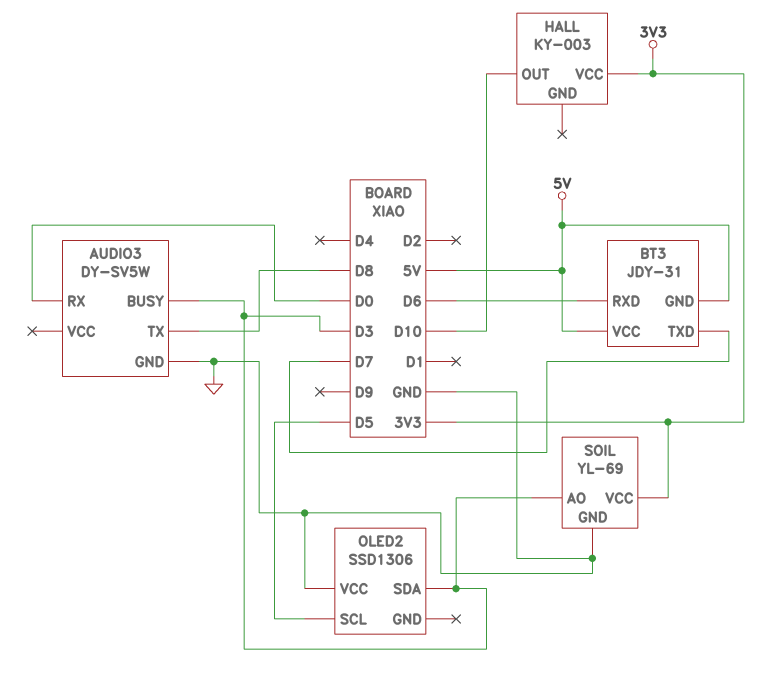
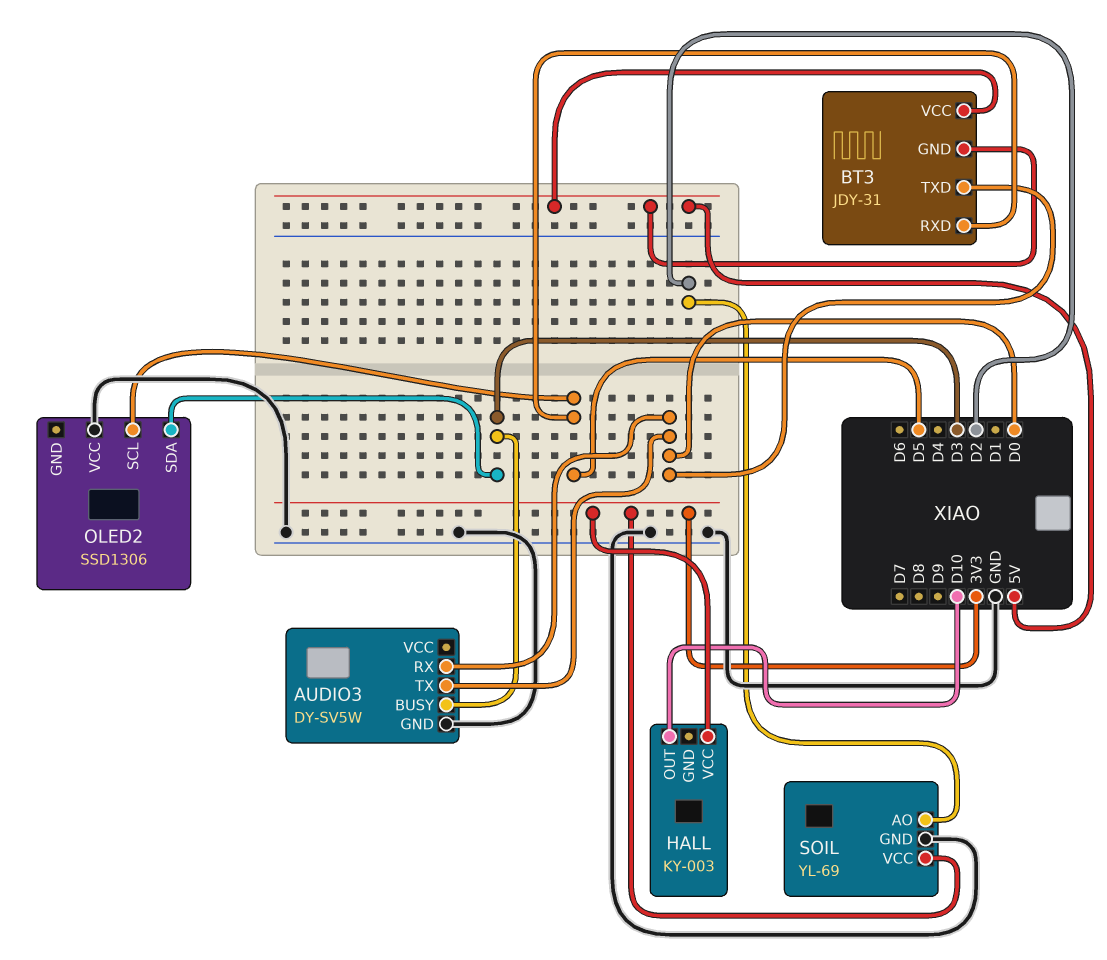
AUDIO3 pin TX: D8 -> D0
BT3 pin RXD: D6 -> D5
BT3 pin TXD: D7 -> D0
SOIL pin AO: D3 -> D2

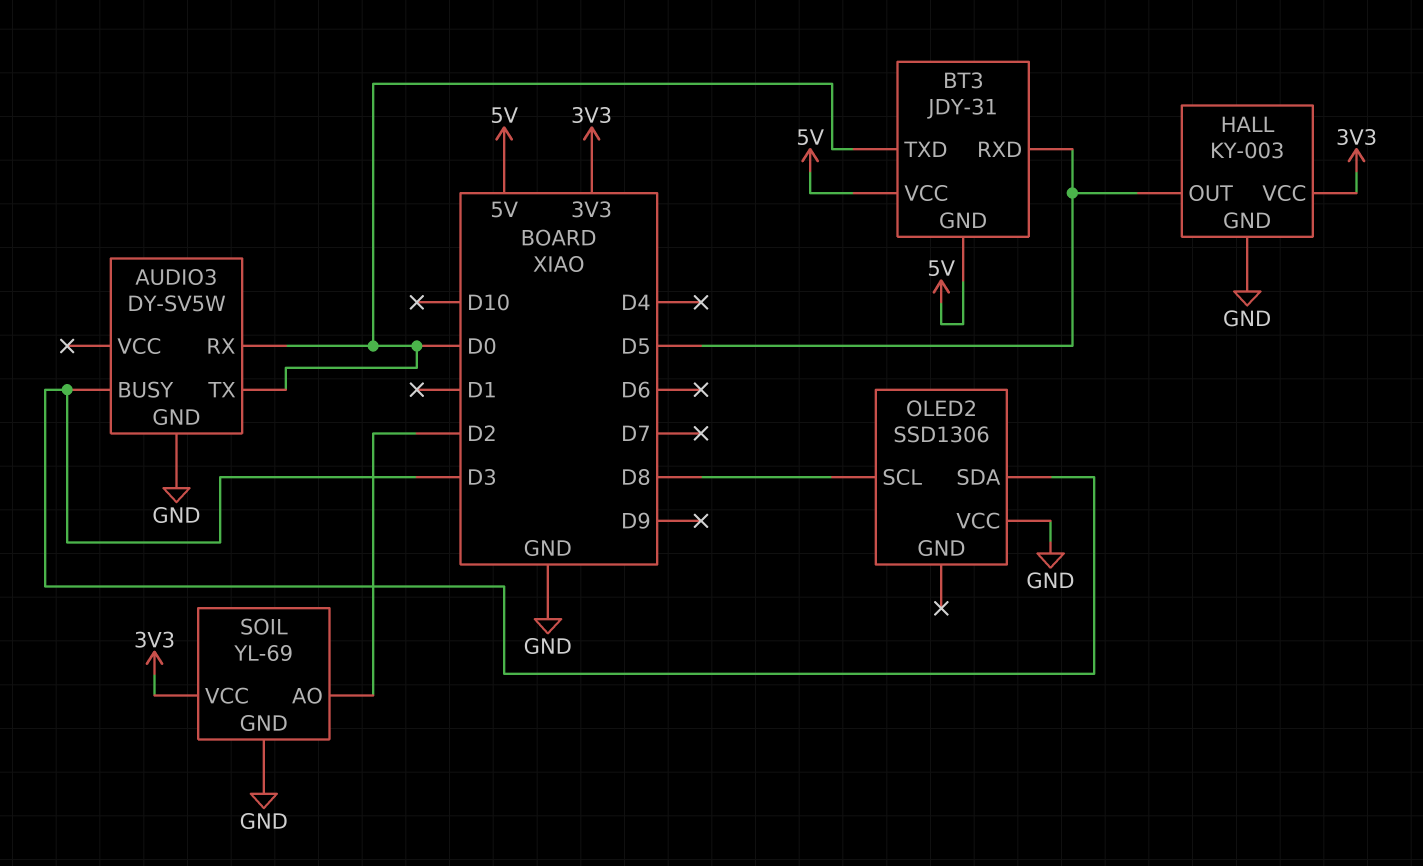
HALL pin GND: none -> GND
HALL pin OUT: D10 -> D5
OLED2 pin SCL: D5 -> D8

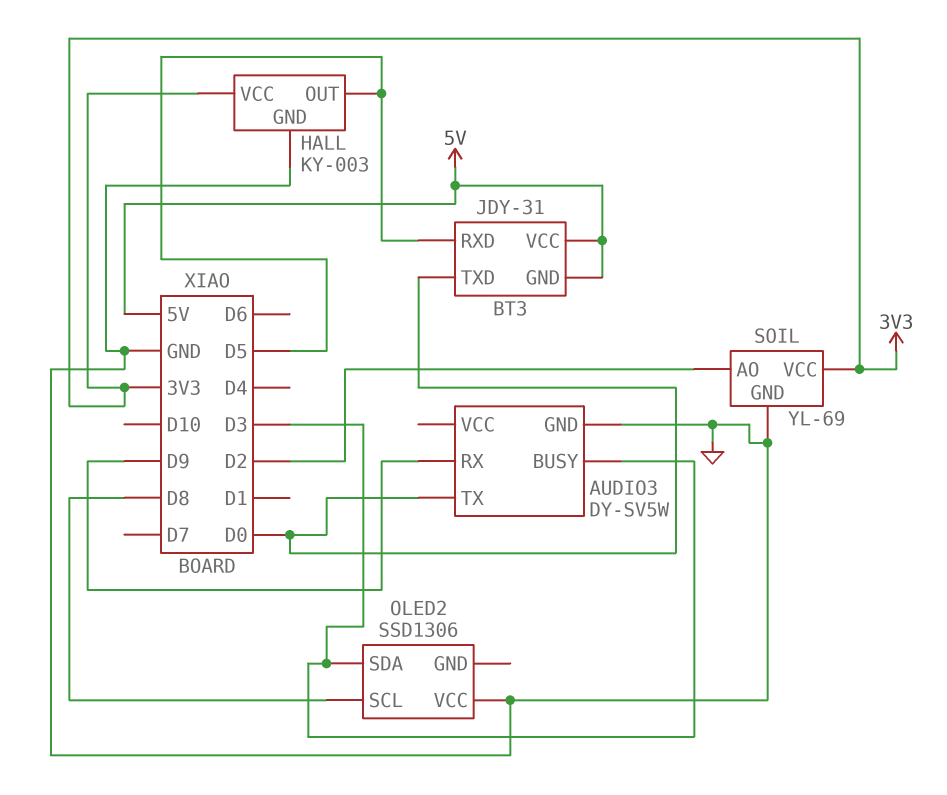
AUDIO3 pin RX: D0 -> D9

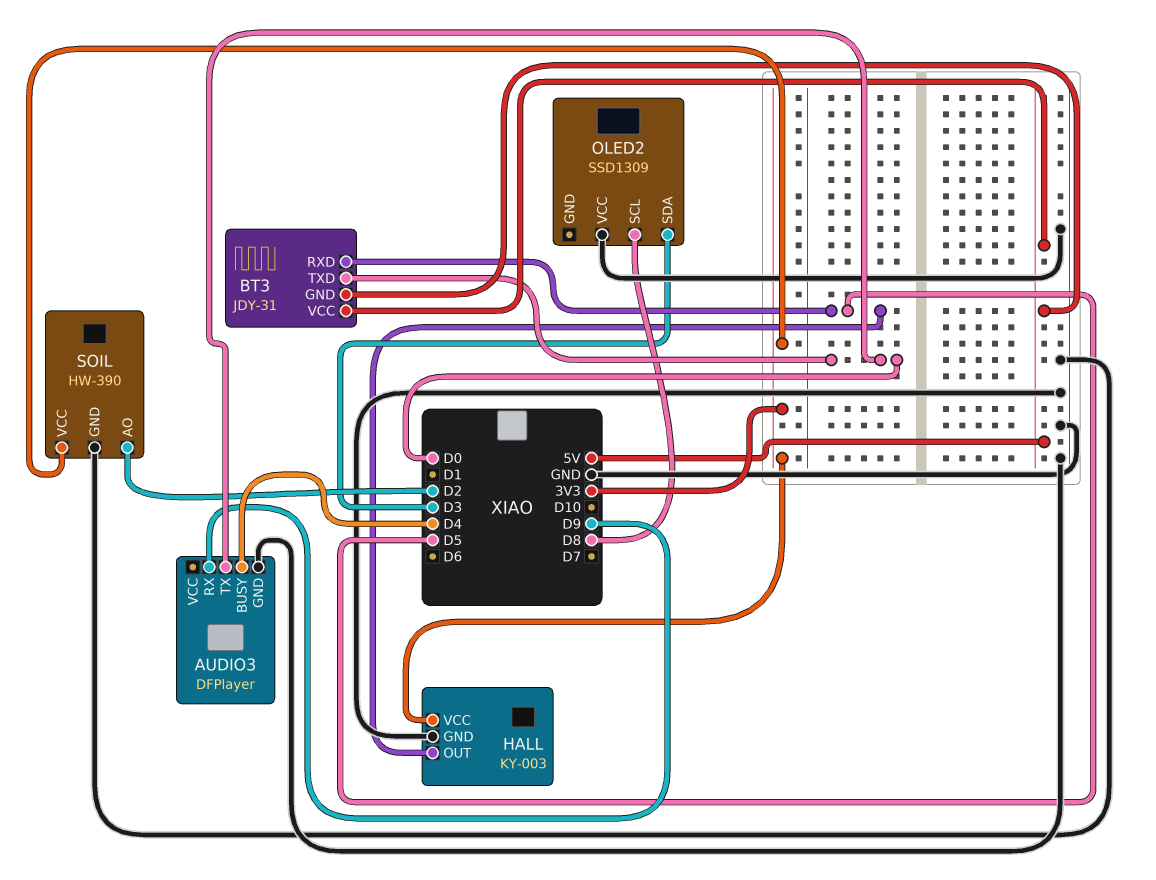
AUDIO3: DY-SV5W -> DFPlayer
AUDIO3 pin BUSY: D3 -> D4
OLED2: SSD1306 -> SSD1309
SOIL: YL-69 -> HW-390

